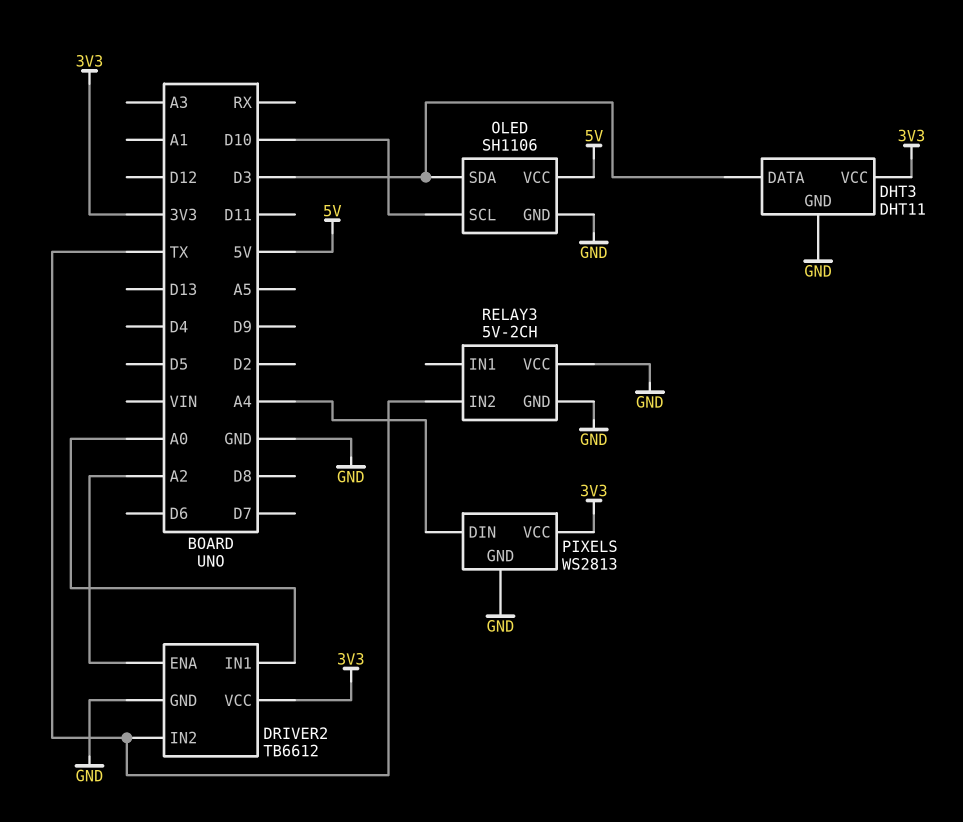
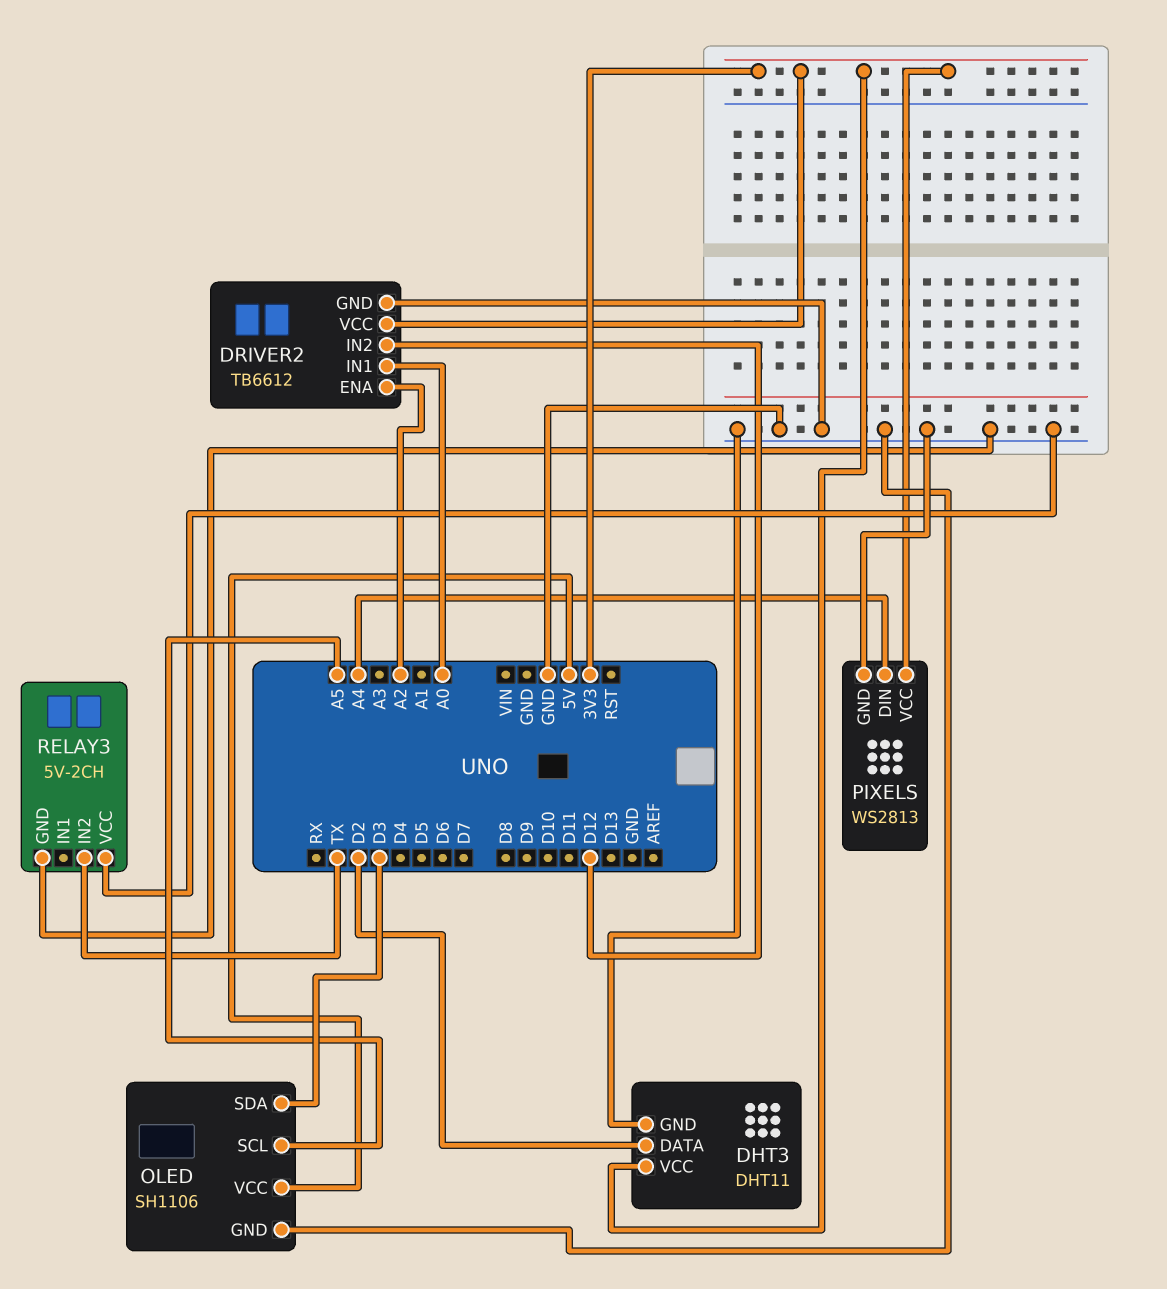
DHT3 pin DATA: D3 -> D2
DRIVER2 pin IN2: TX -> D12
OLED pin SCL: D10 -> A5

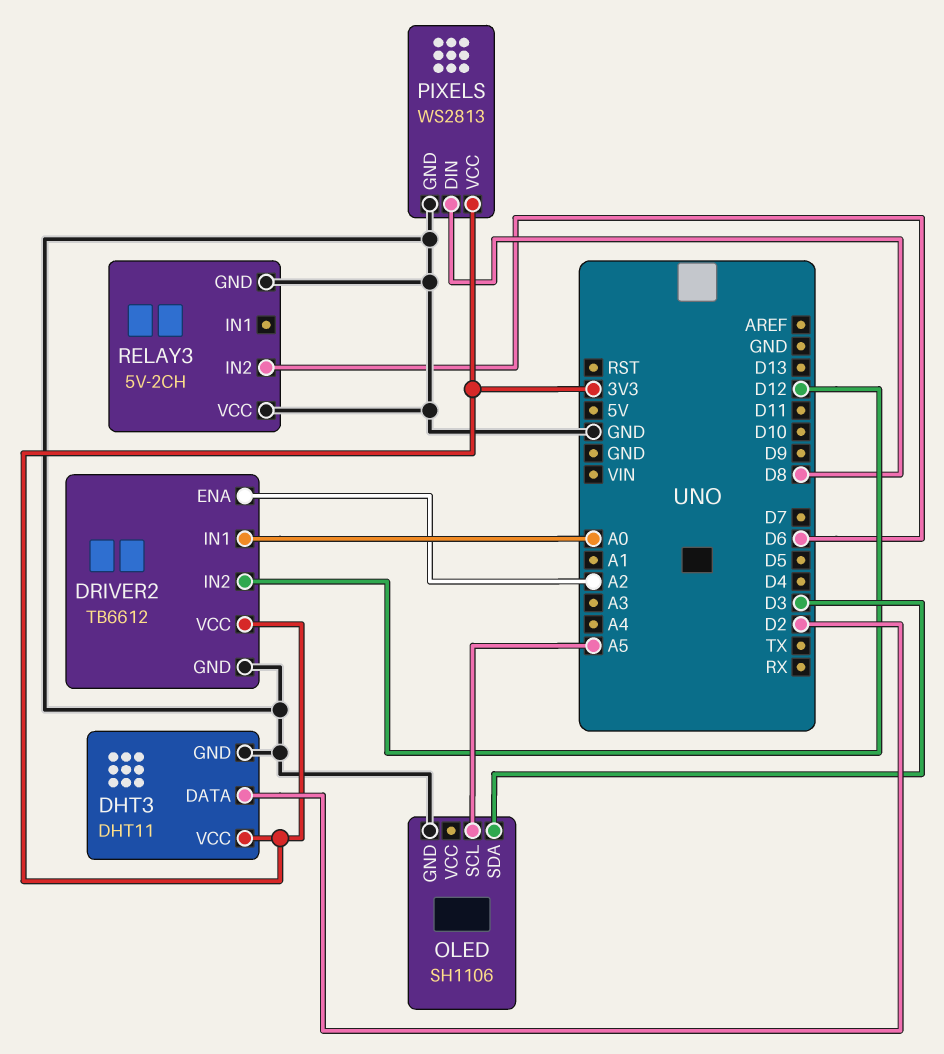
OLED pin VCC: 5V -> none
PIXELS pin DIN: A4 -> D8
RELAY3 pin IN2: TX -> D6

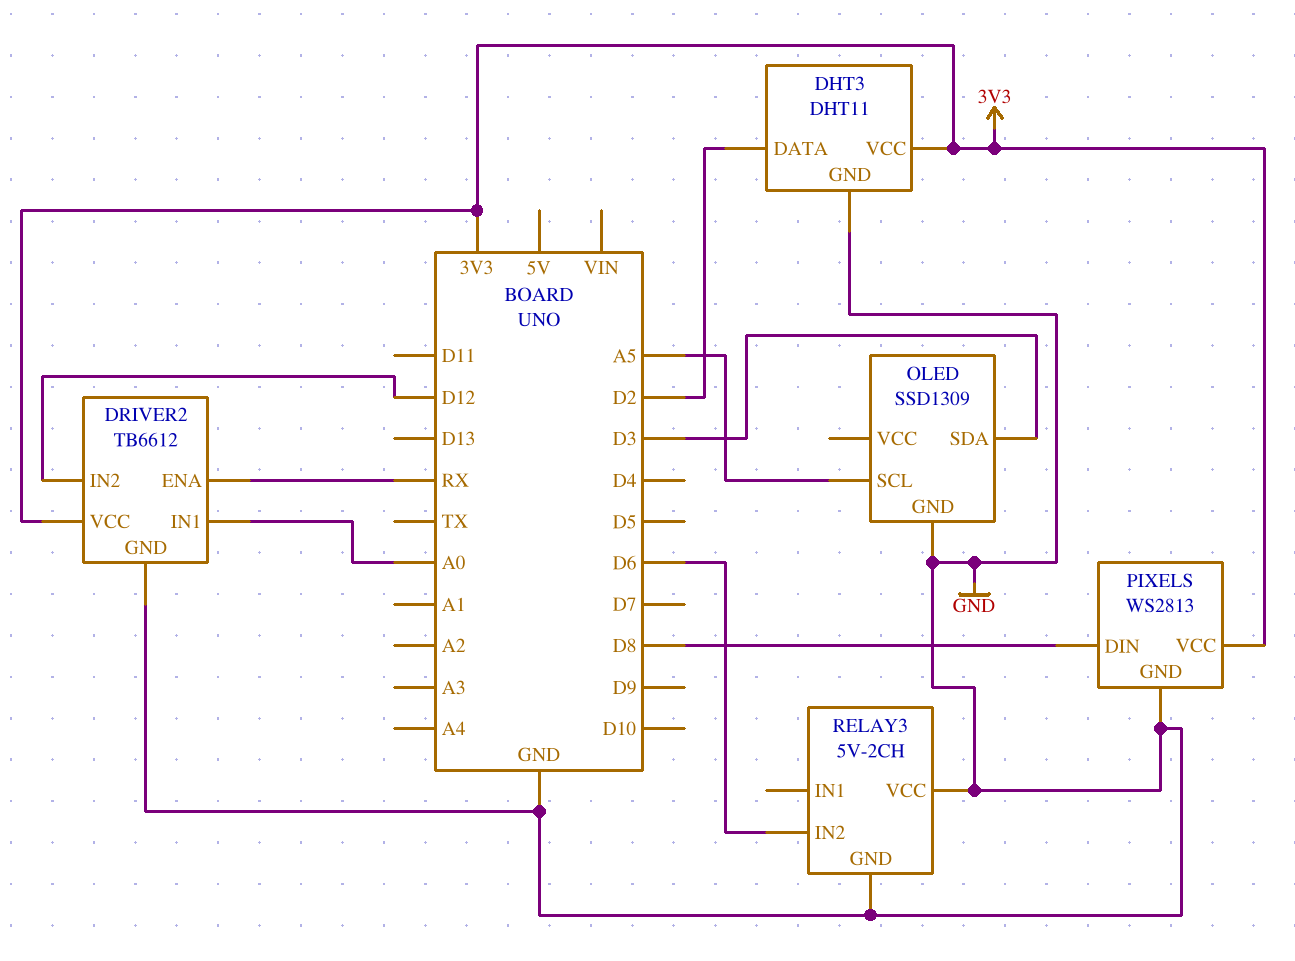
DRIVER2 pin ENA: A2 -> RX
OLED: SH1106 -> SSD1309

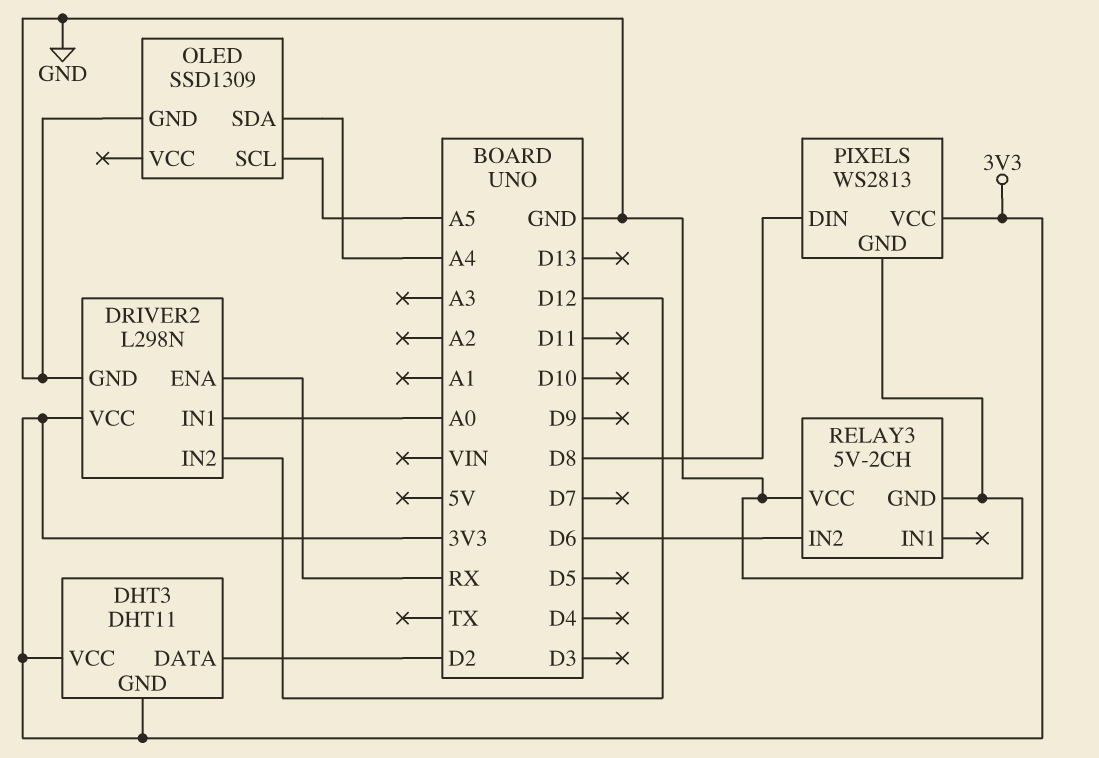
DHT3 pin GND: GND -> 3V3
DRIVER2: TB6612 -> L298N
OLED pin SDA: D3 -> A4

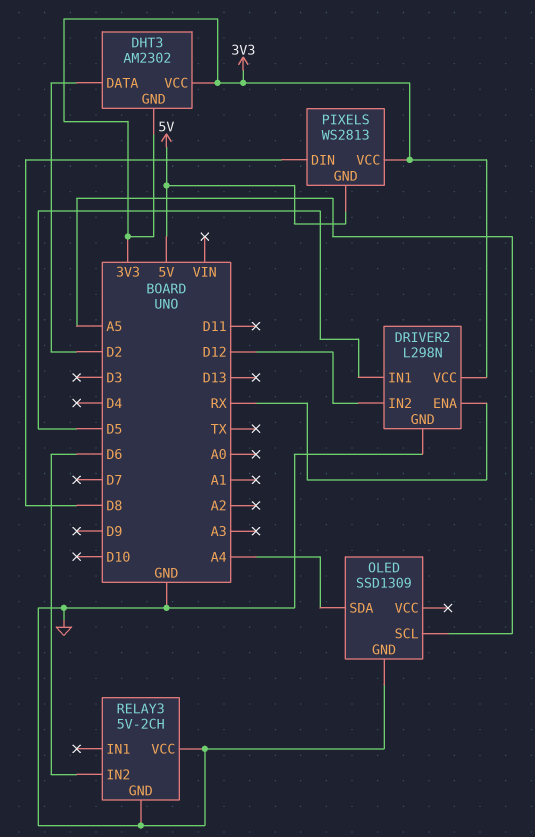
DHT3: DHT11 -> AM2302
DRIVER2 pin IN1: A0 -> D5
PIXELS pin GND: GND -> 5V

